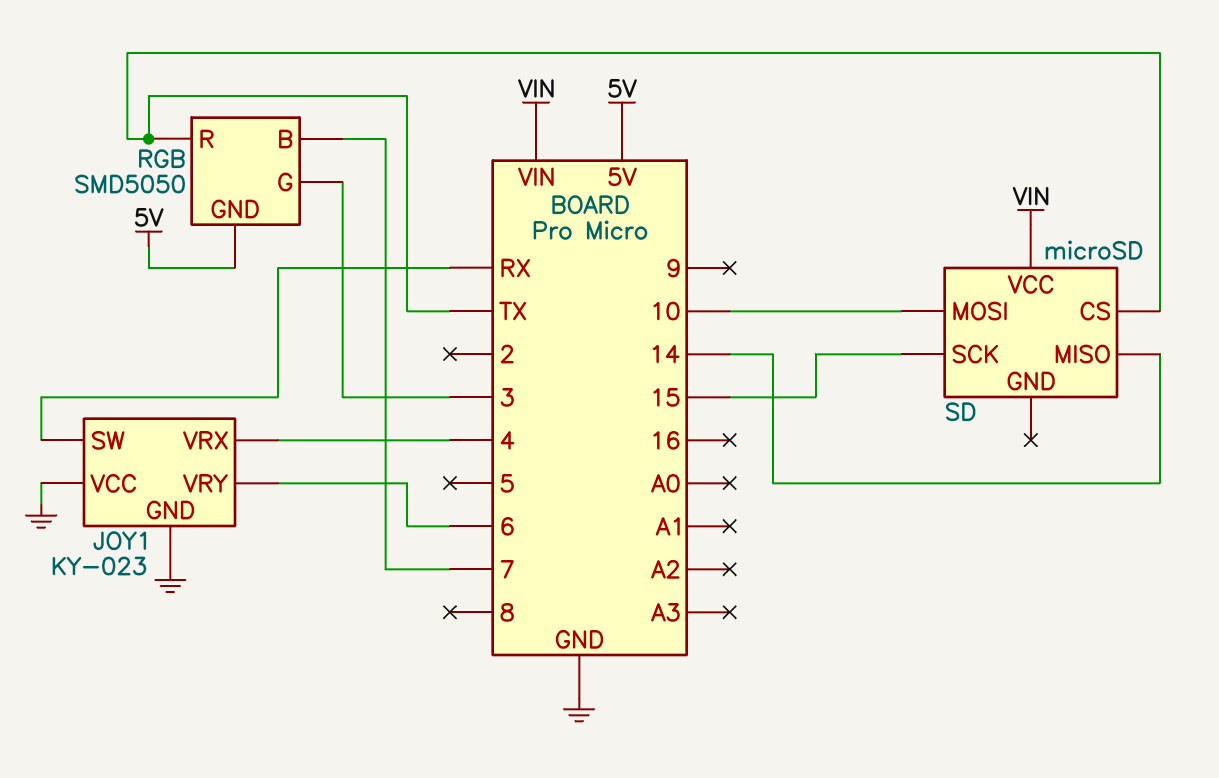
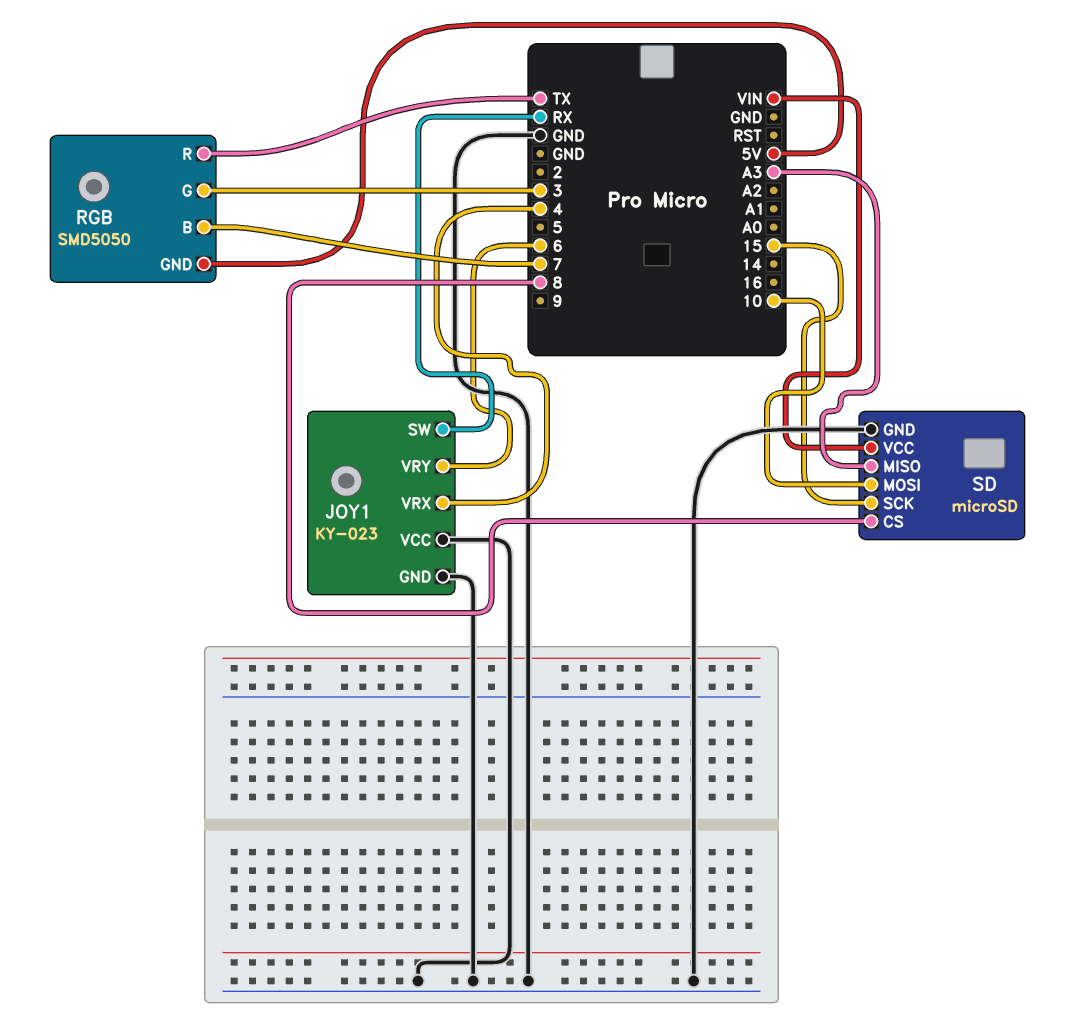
SD pin CS: TX -> 8
SD pin GND: none -> GND
SD pin MISO: 14 -> A3

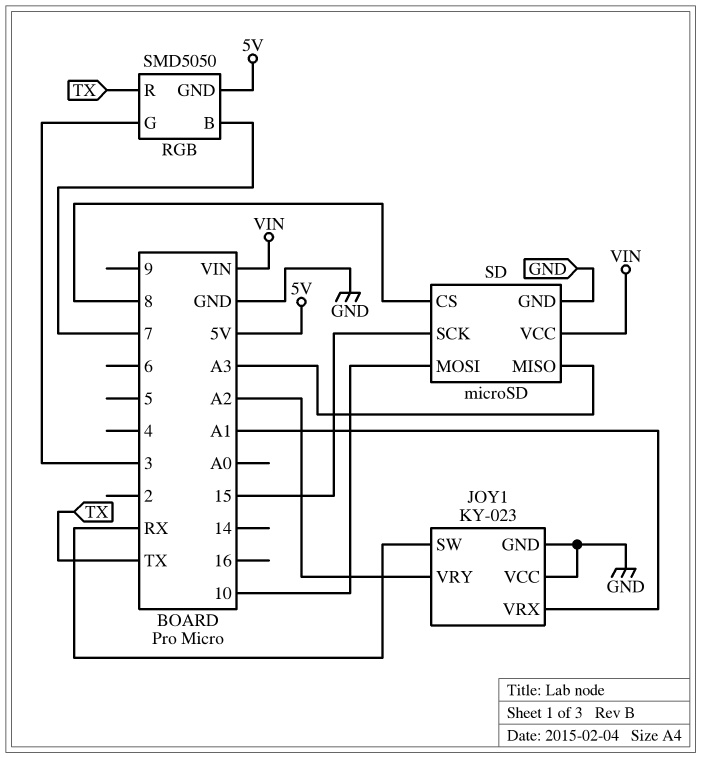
JOY1 pin VRX: 4 -> A1
JOY1 pin VRY: 6 -> A2

